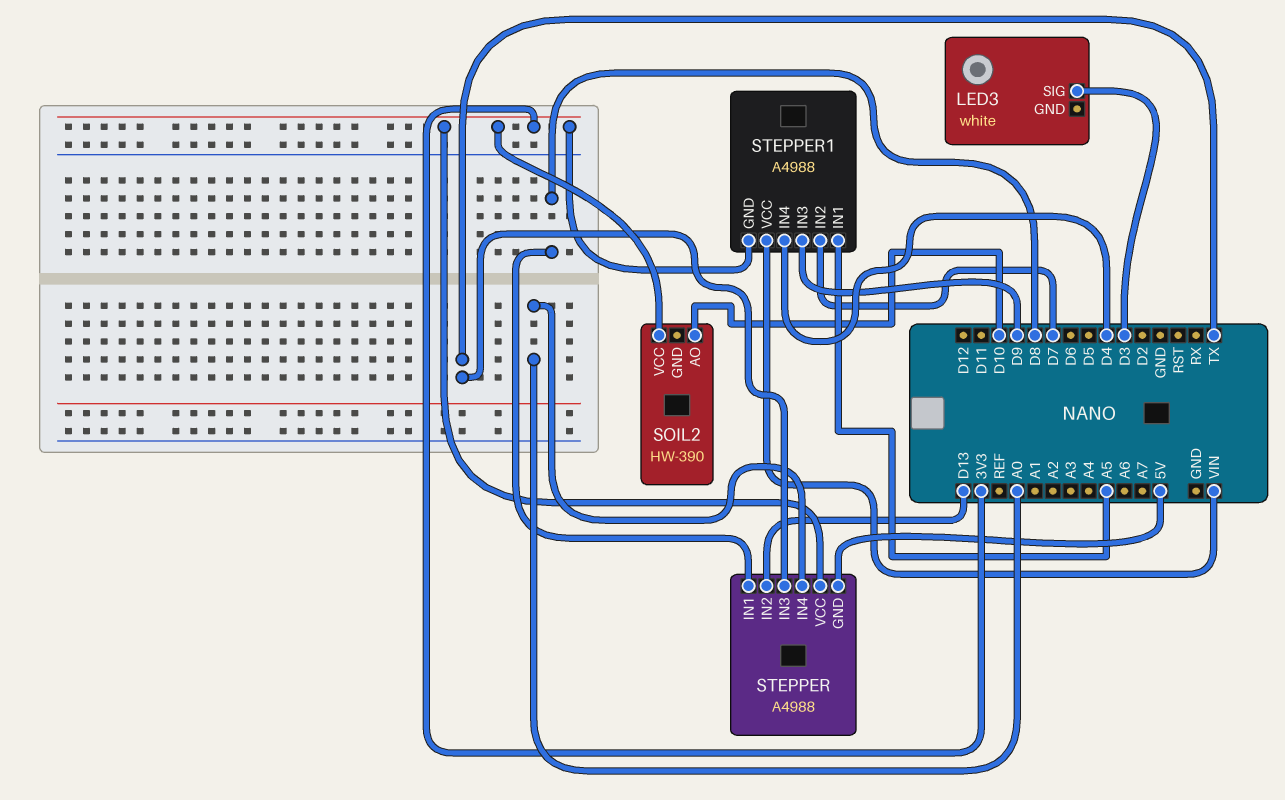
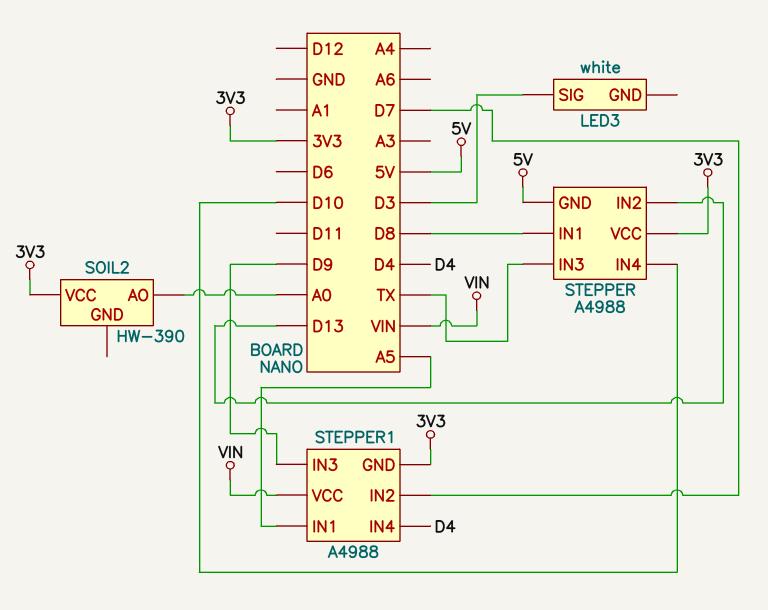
SOIL2 pin AO: D10 -> A0
STEPPER pin IN4: A0 -> D10

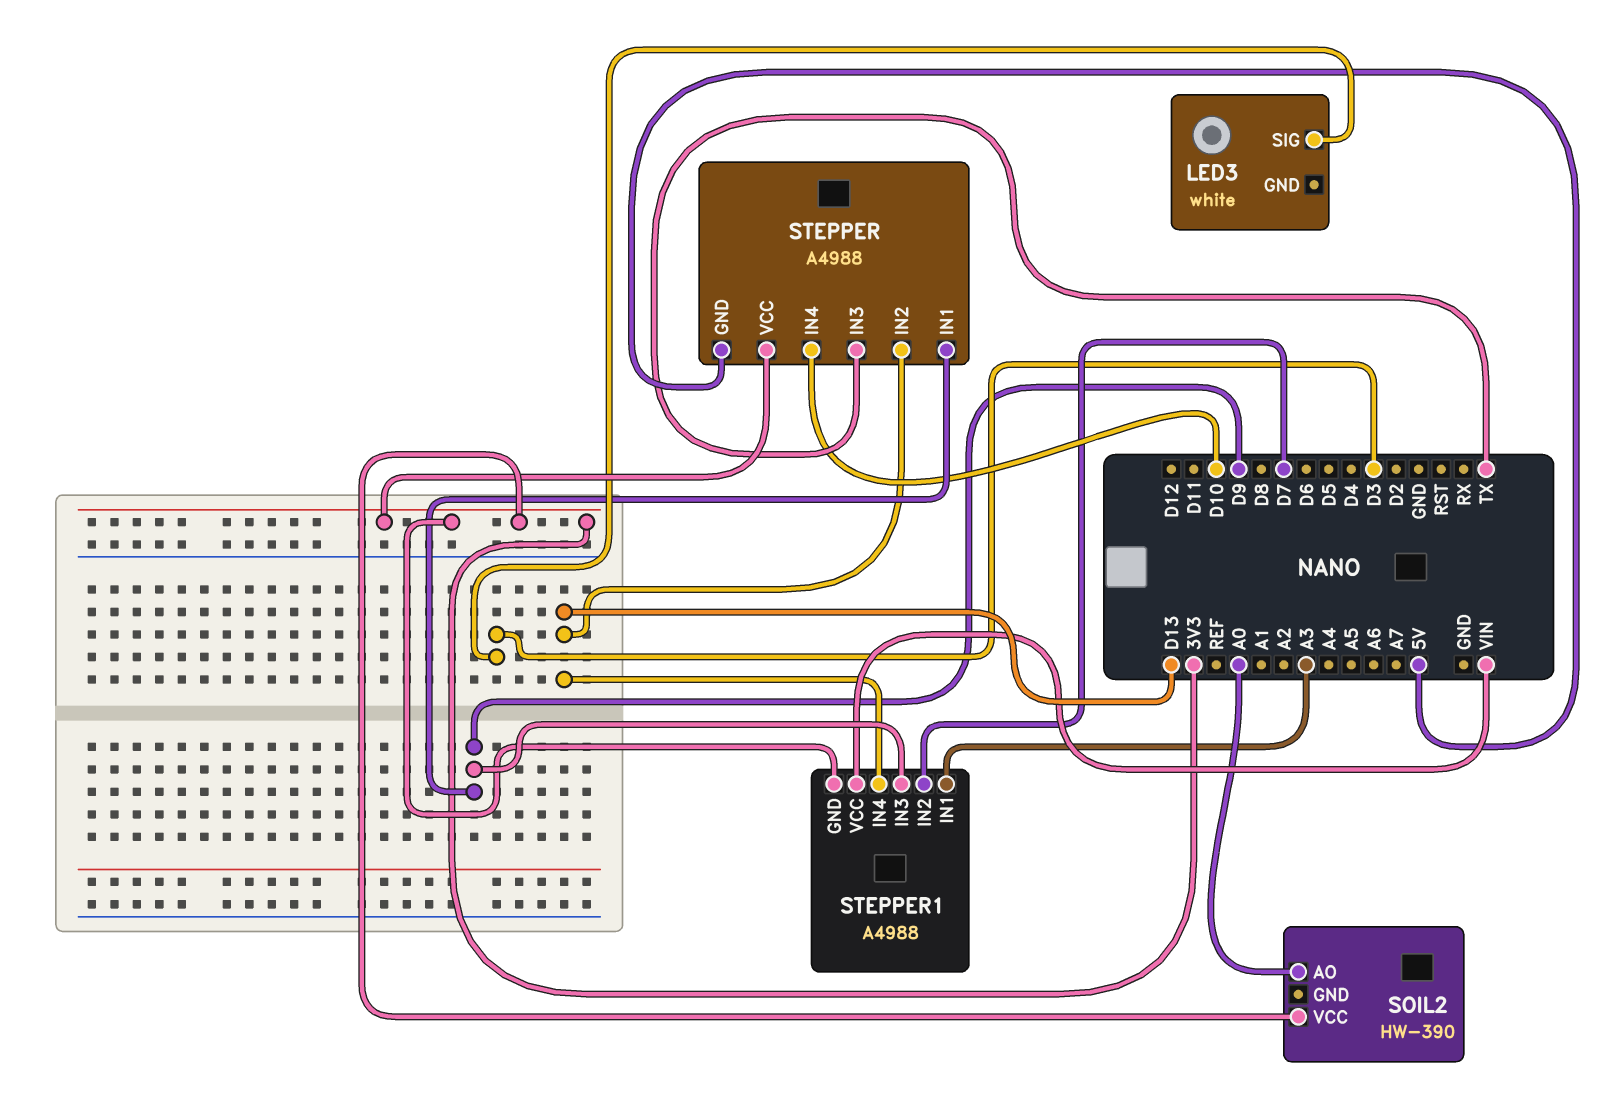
STEPPER pin IN1: D8 -> D9
STEPPER1 pin IN1: A5 -> A3
STEPPER1 pin IN4: D4 -> D13

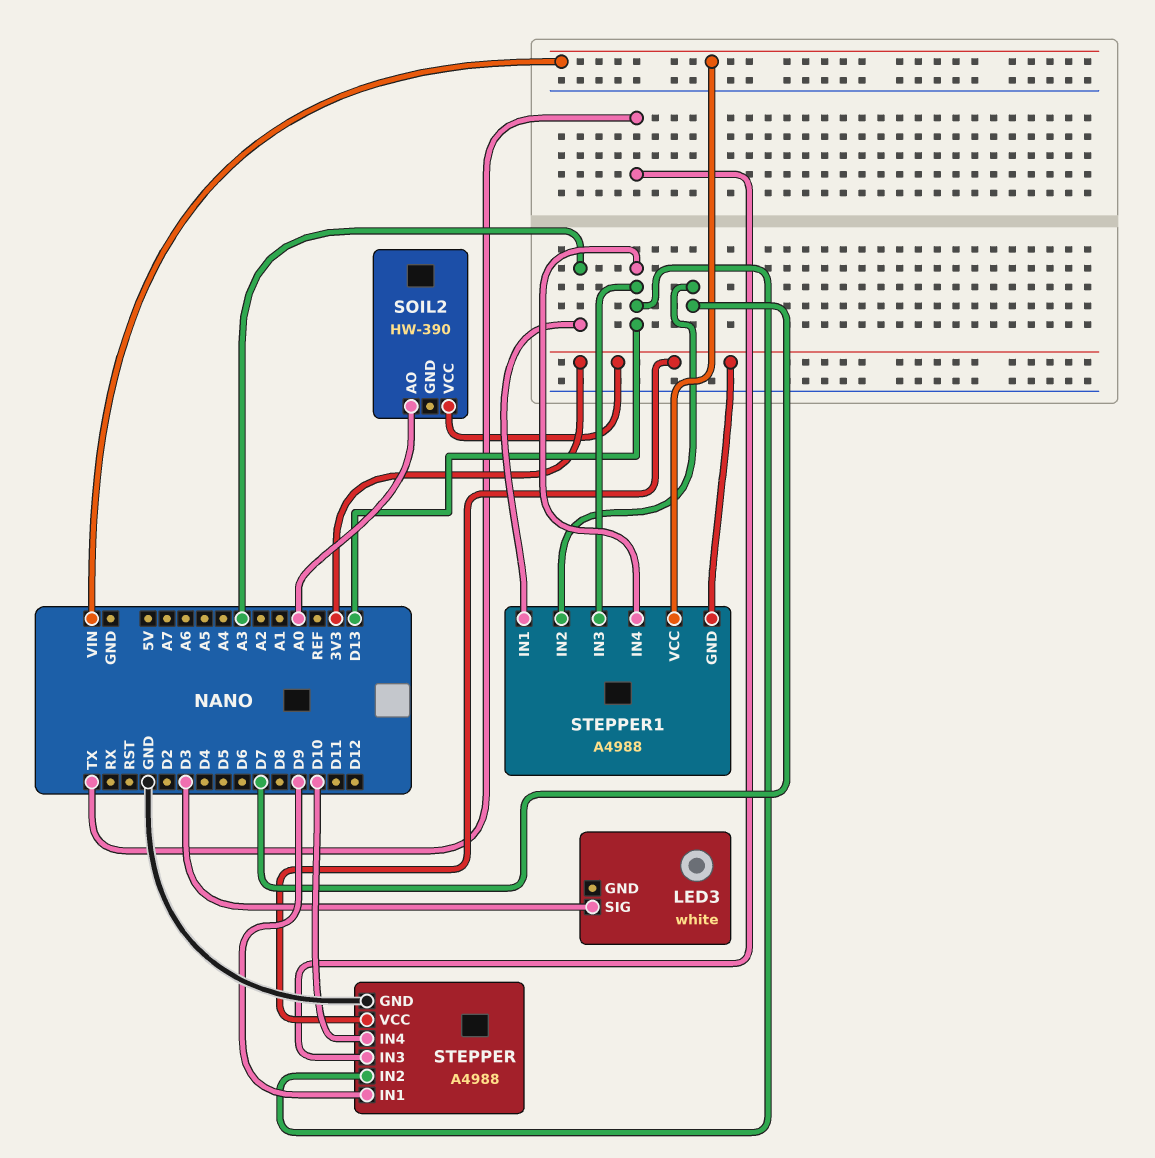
STEPPER pin GND: 5V -> GND
STEPPER1 pin IN3: D9 -> D13

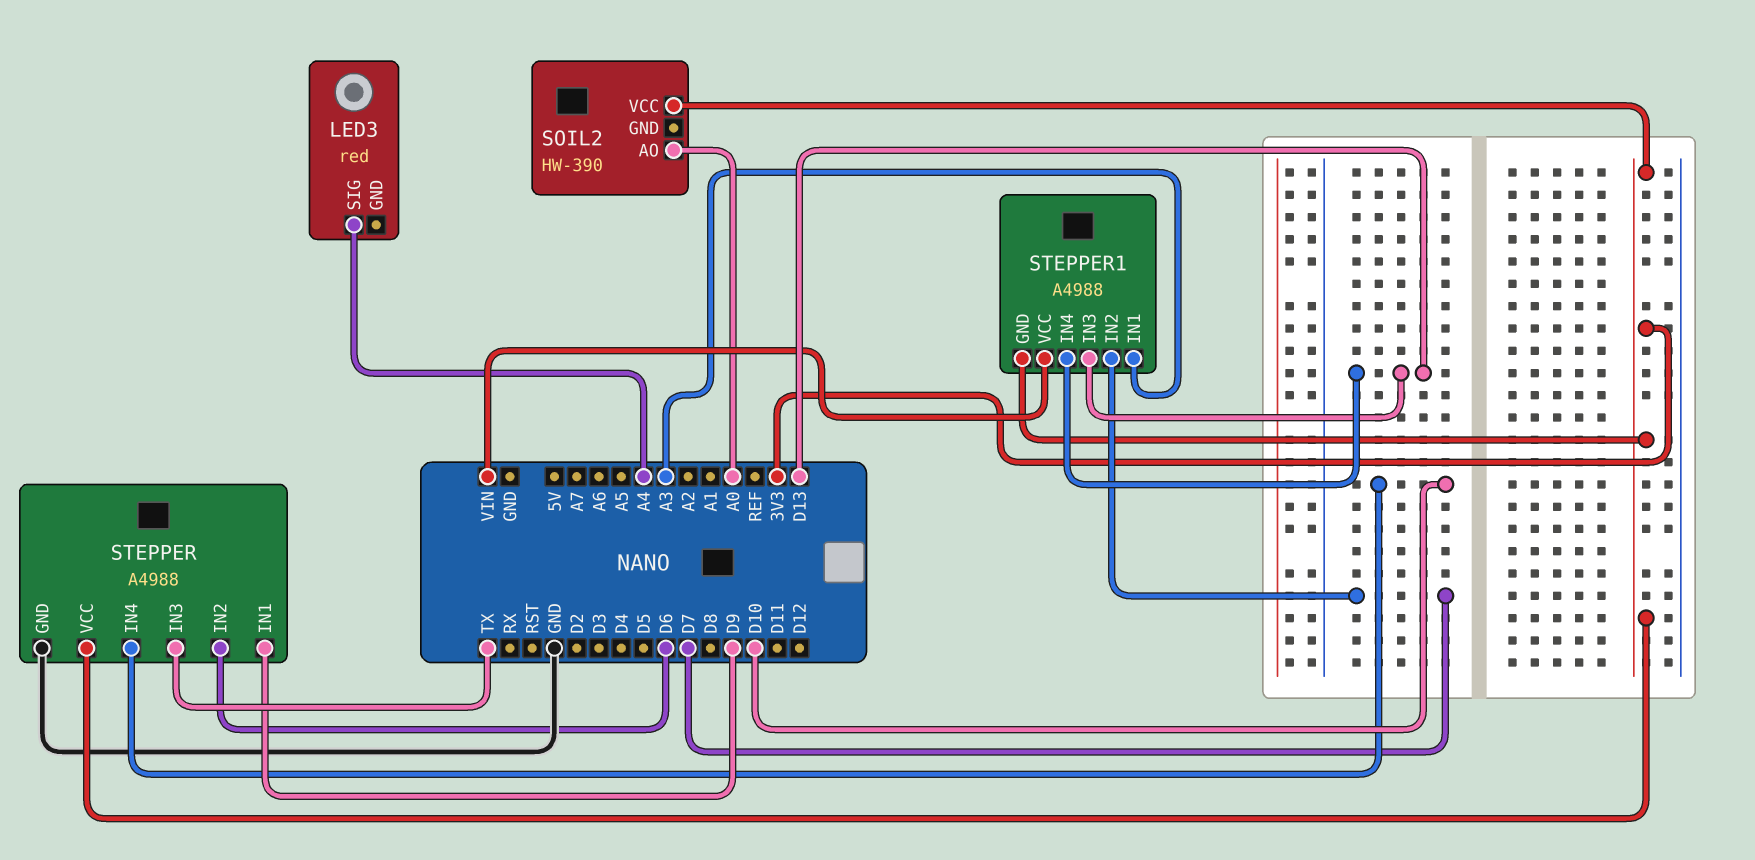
LED3: white -> red
LED3 pin SIG: D3 -> A4
STEPPER pin IN2: D13 -> D6

